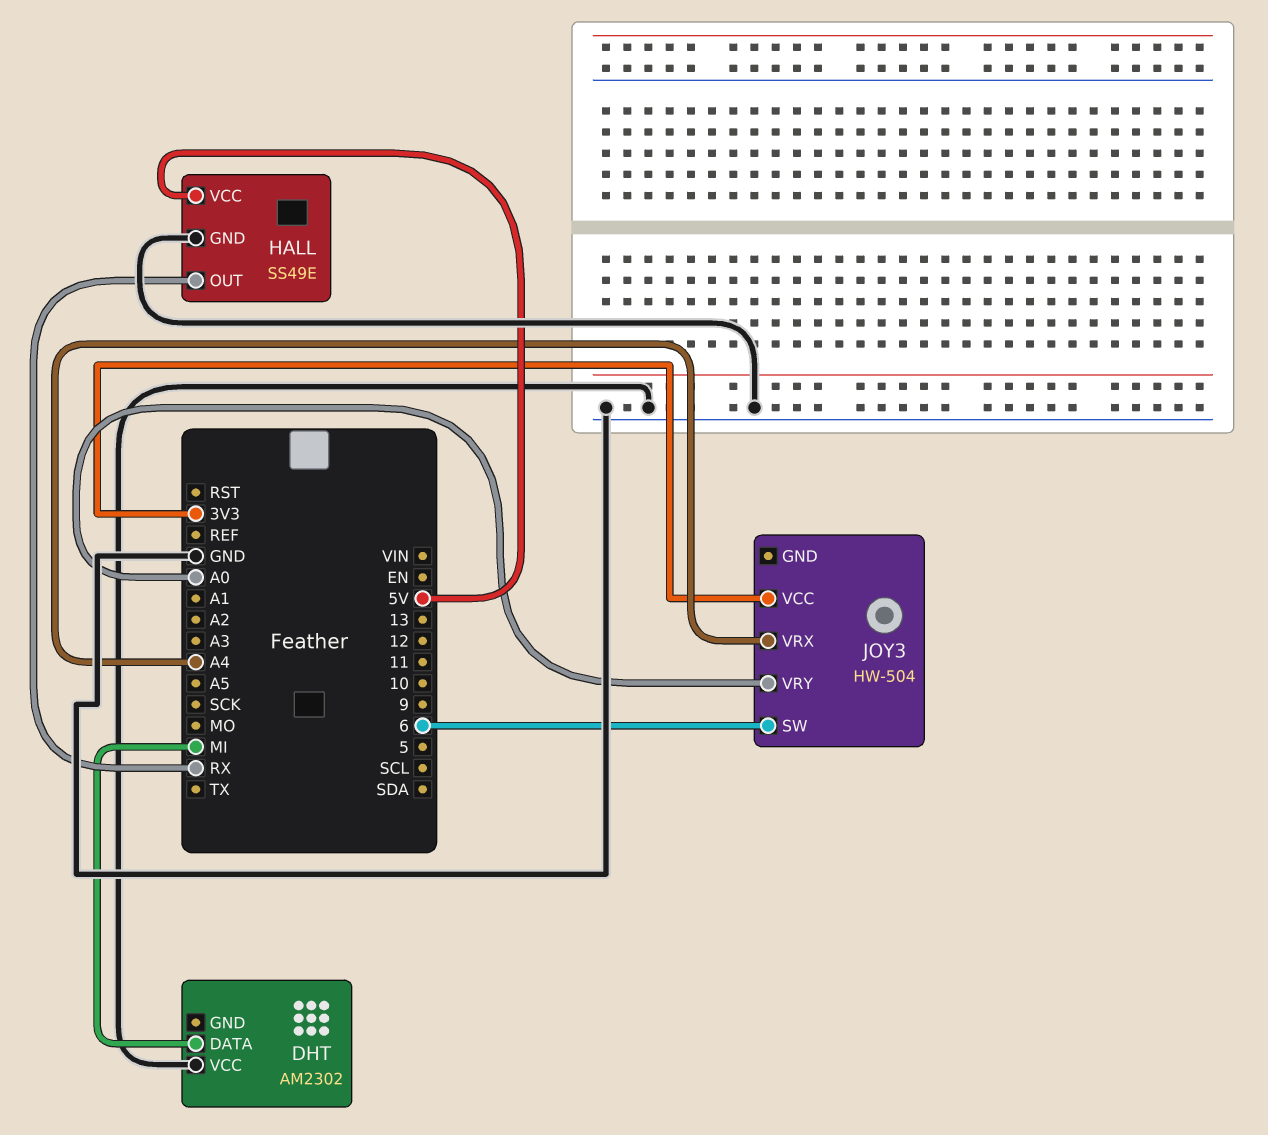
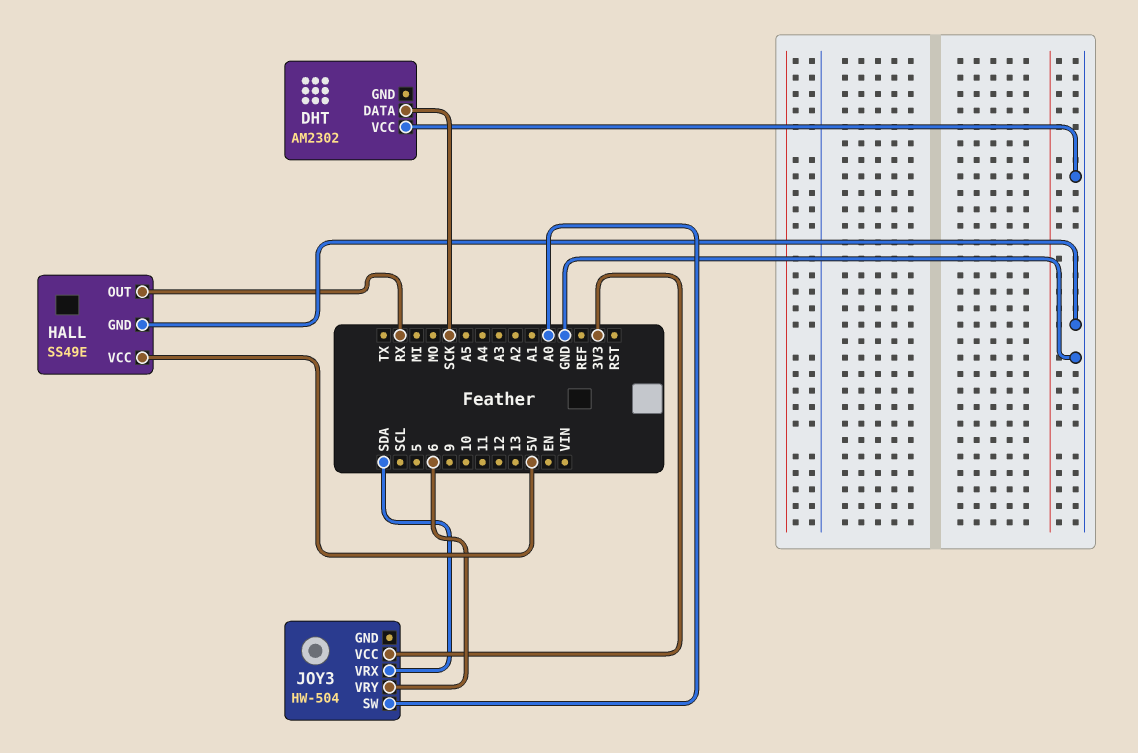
DHT pin DATA: MI -> SCK
JOY3 pin SW: 6 -> A0
JOY3 pin VRX: A4 -> SDA
JOY3 pin VRY: A0 -> 6

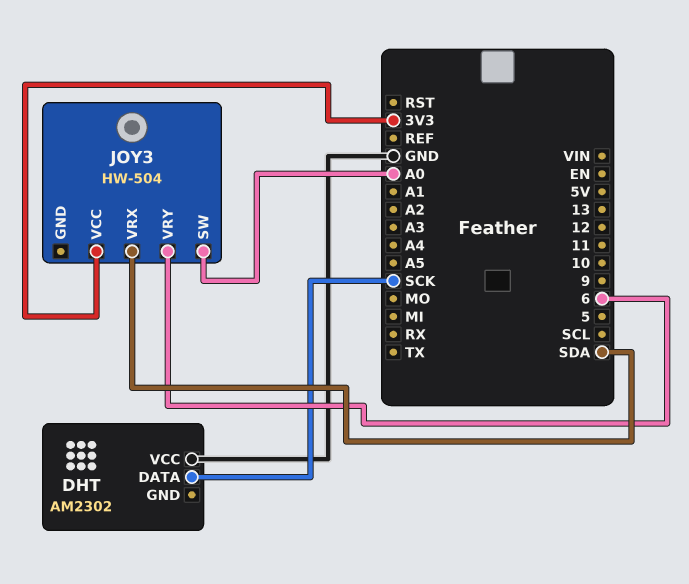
HALL: SS49E -> none
HALL pin GND: GND -> none
HALL pin OUT: RX -> none
HALL pin VCC: 5V -> none

